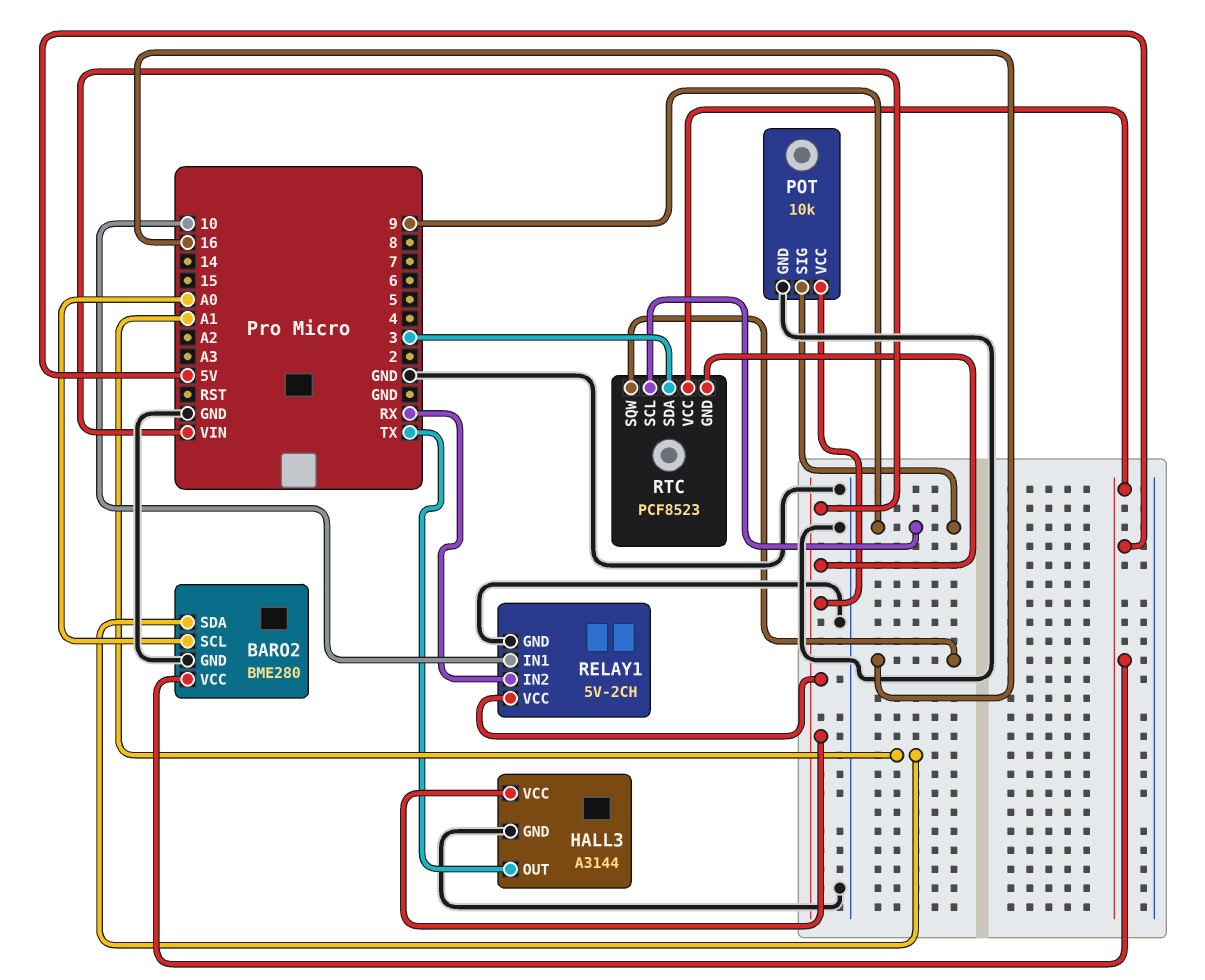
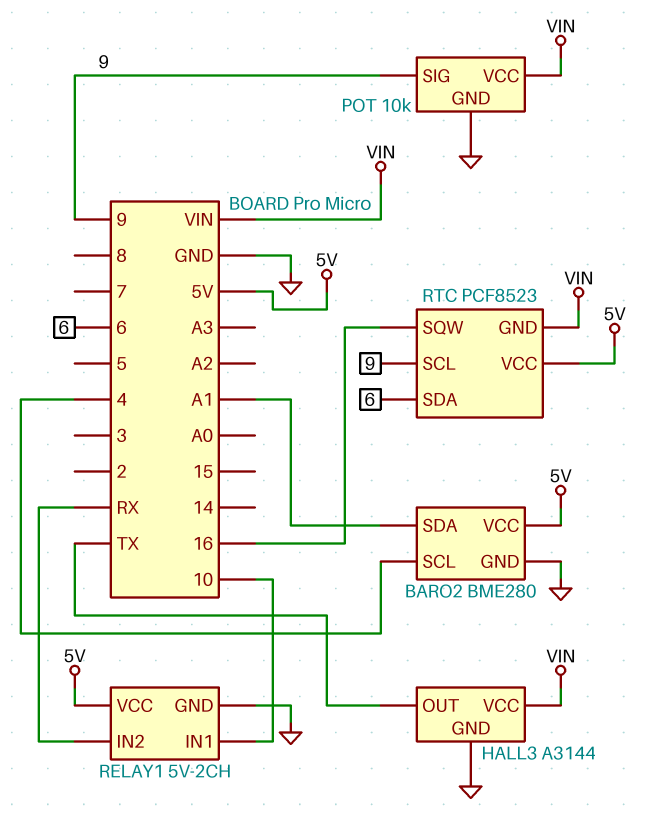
BARO2 pin SCL: A0 -> 4
RELAY1 pin VCC: VIN -> 5V
RTC pin SDA: 3 -> 6

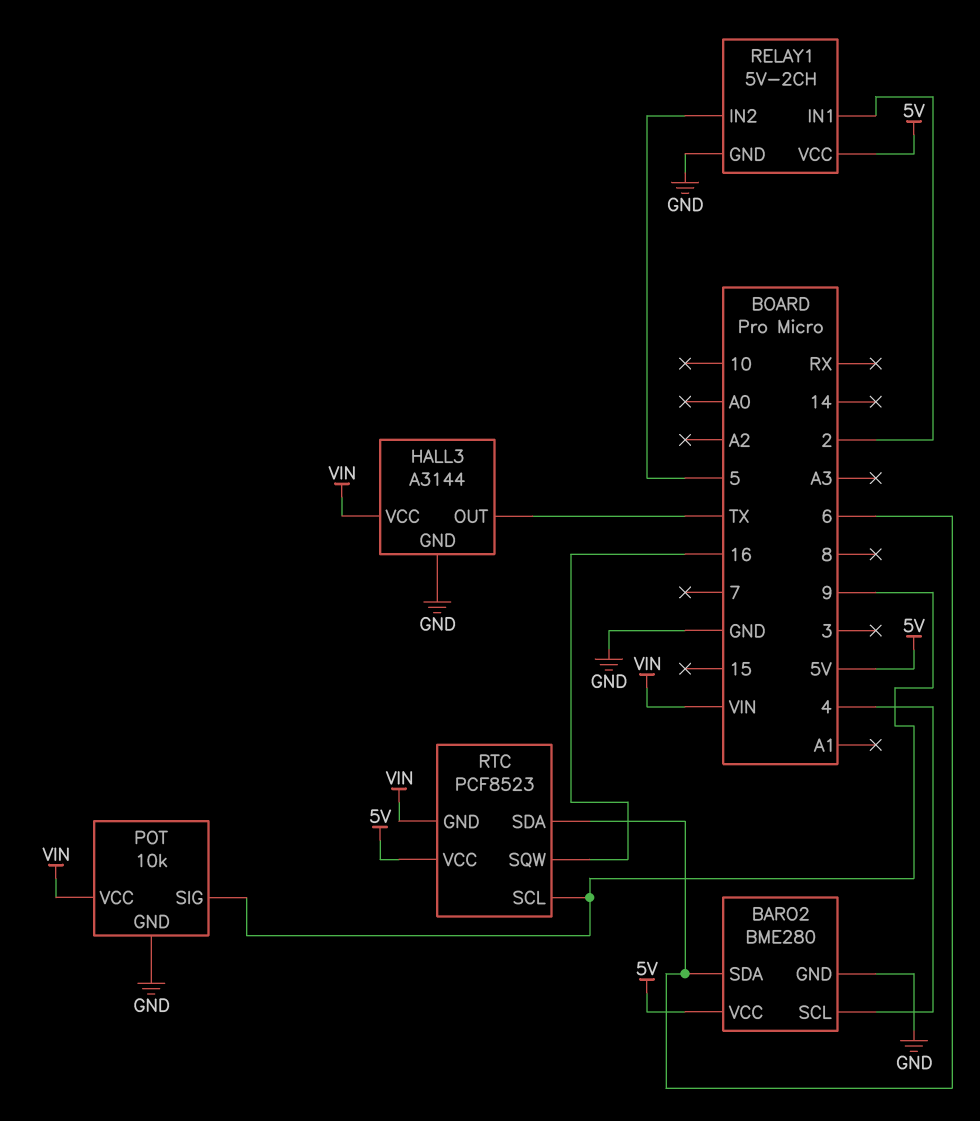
BARO2 pin SDA: A1 -> 6
RELAY1 pin IN1: 10 -> 2
RELAY1 pin IN2: RX -> 5

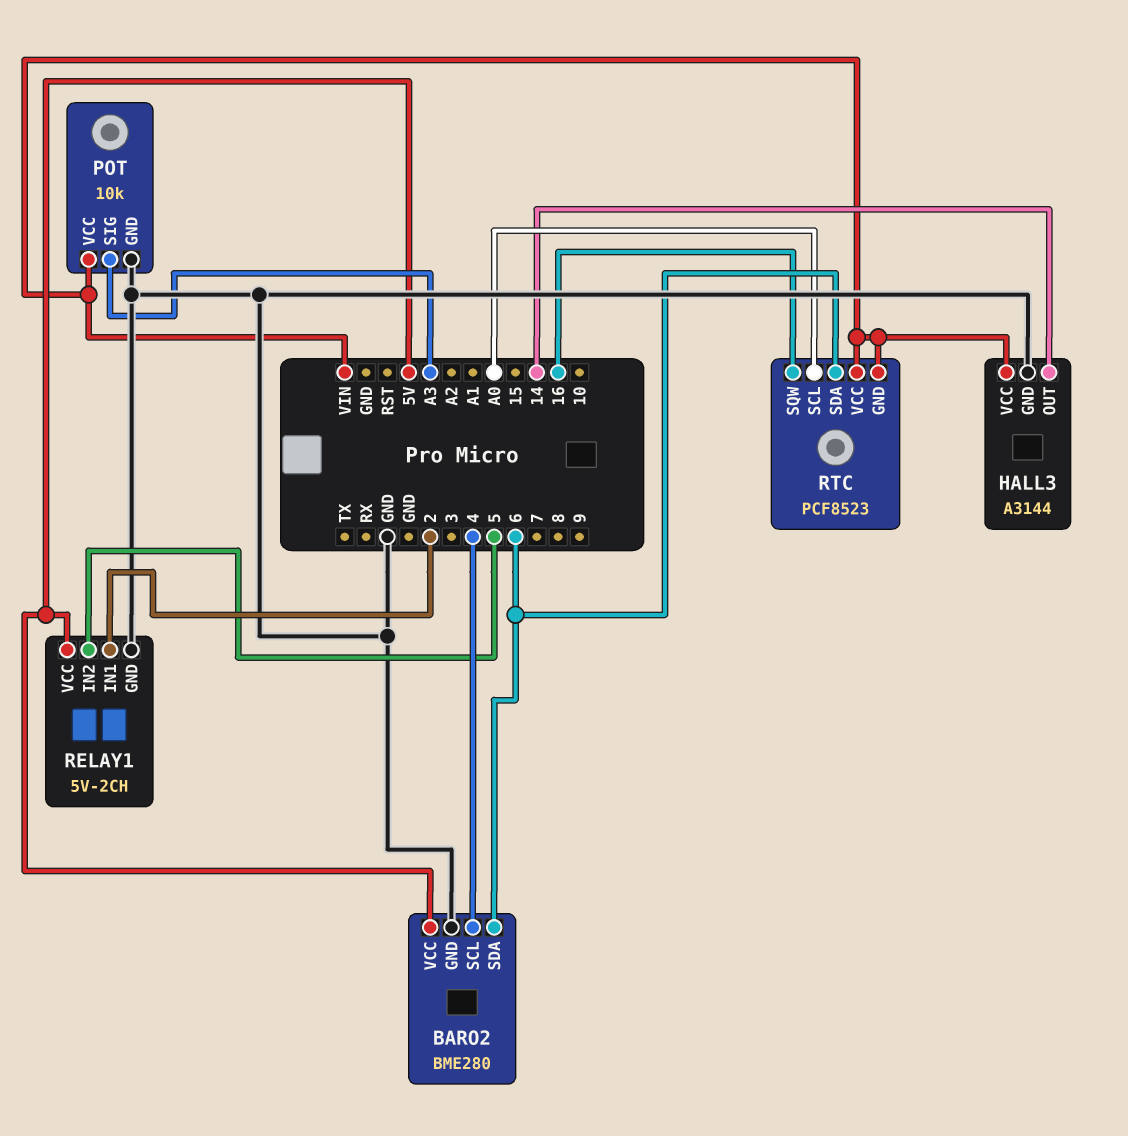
HALL3 pin OUT: TX -> 14
POT pin SIG: 9 -> A3
RTC pin SCL: 9 -> A0
RTC pin VCC: 5V -> VIN

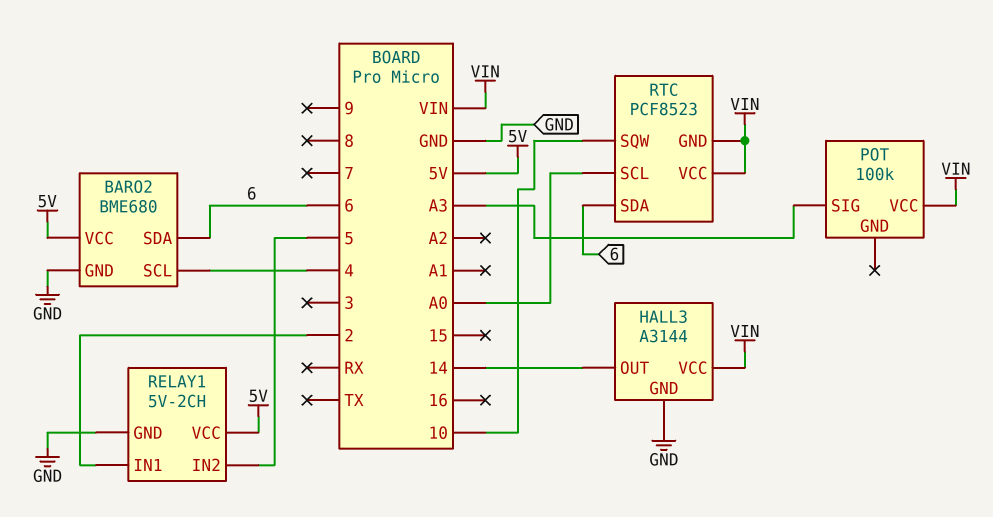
BARO2: BME280 -> BME680
POT: 10k -> 100k
POT pin GND: GND -> none
RTC pin SQW: 16 -> 10

